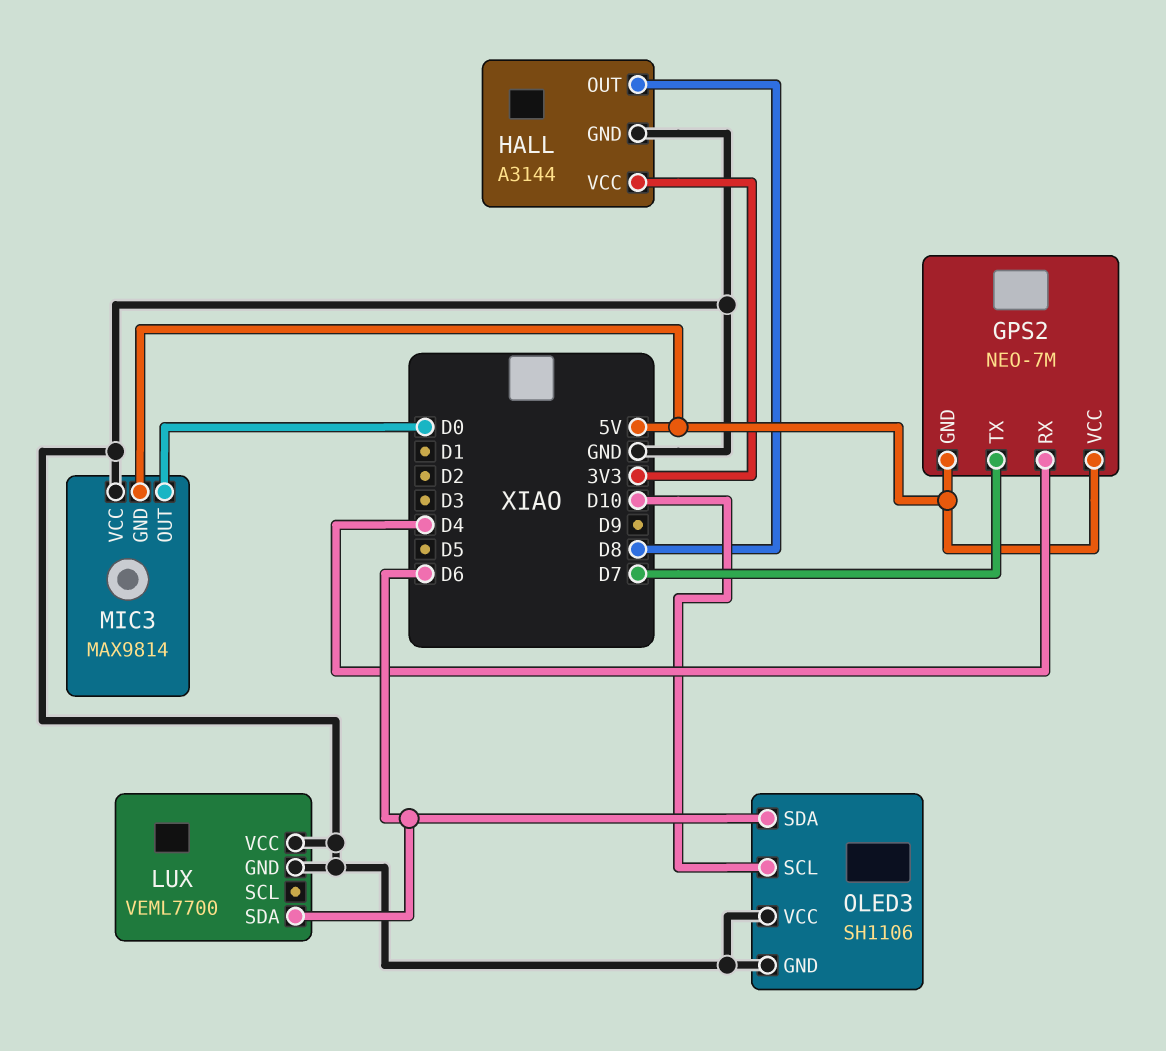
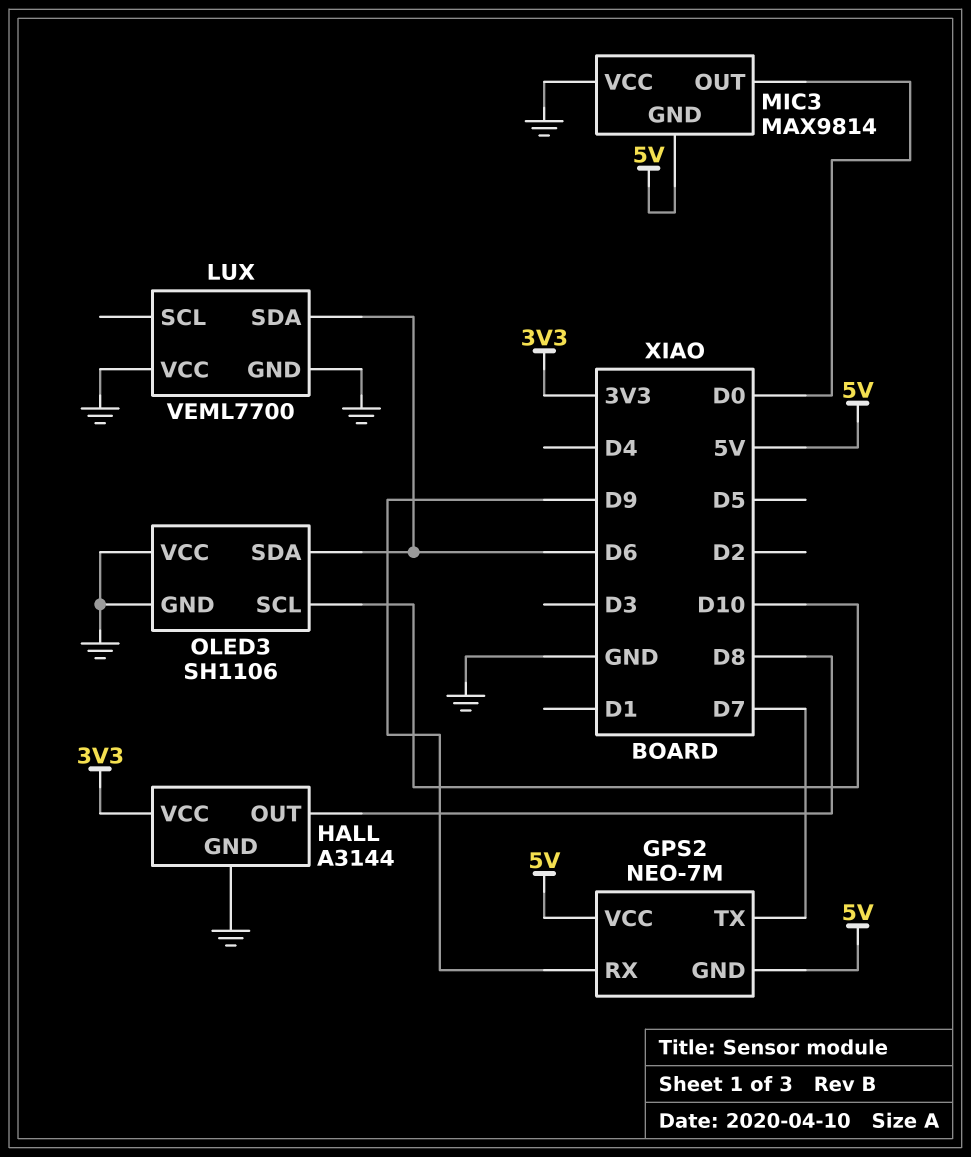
GPS2 pin RX: D4 -> D9

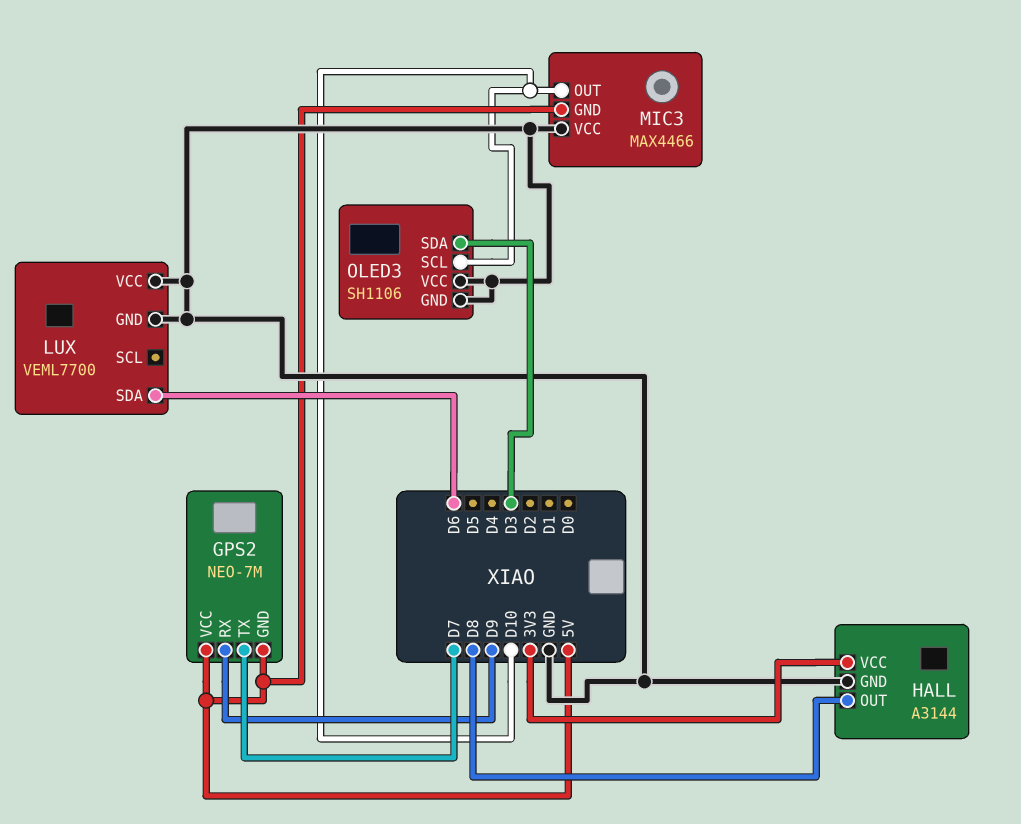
MIC3: MAX9814 -> MAX4466
MIC3 pin OUT: D0 -> D10
OLED3 pin SDA: D6 -> D3

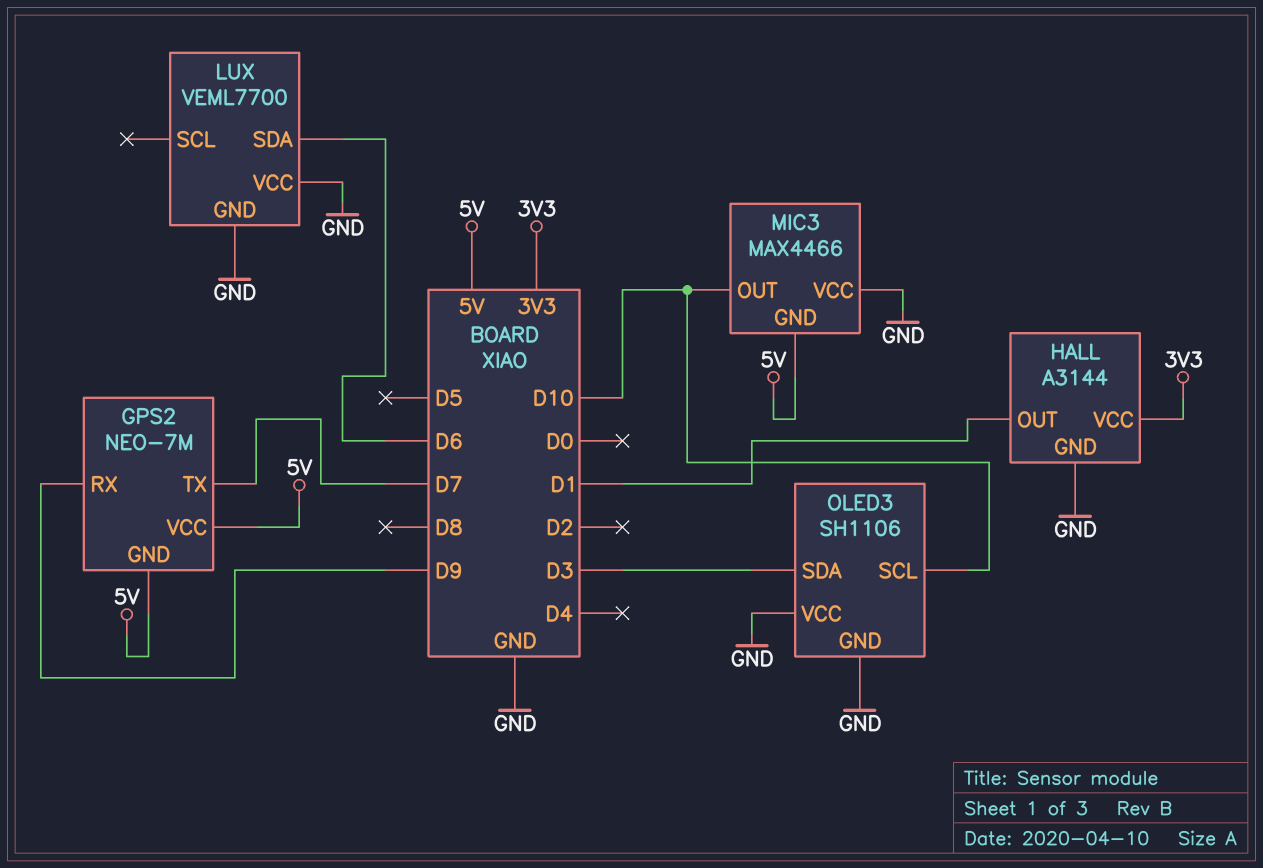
HALL pin OUT: D8 -> D1

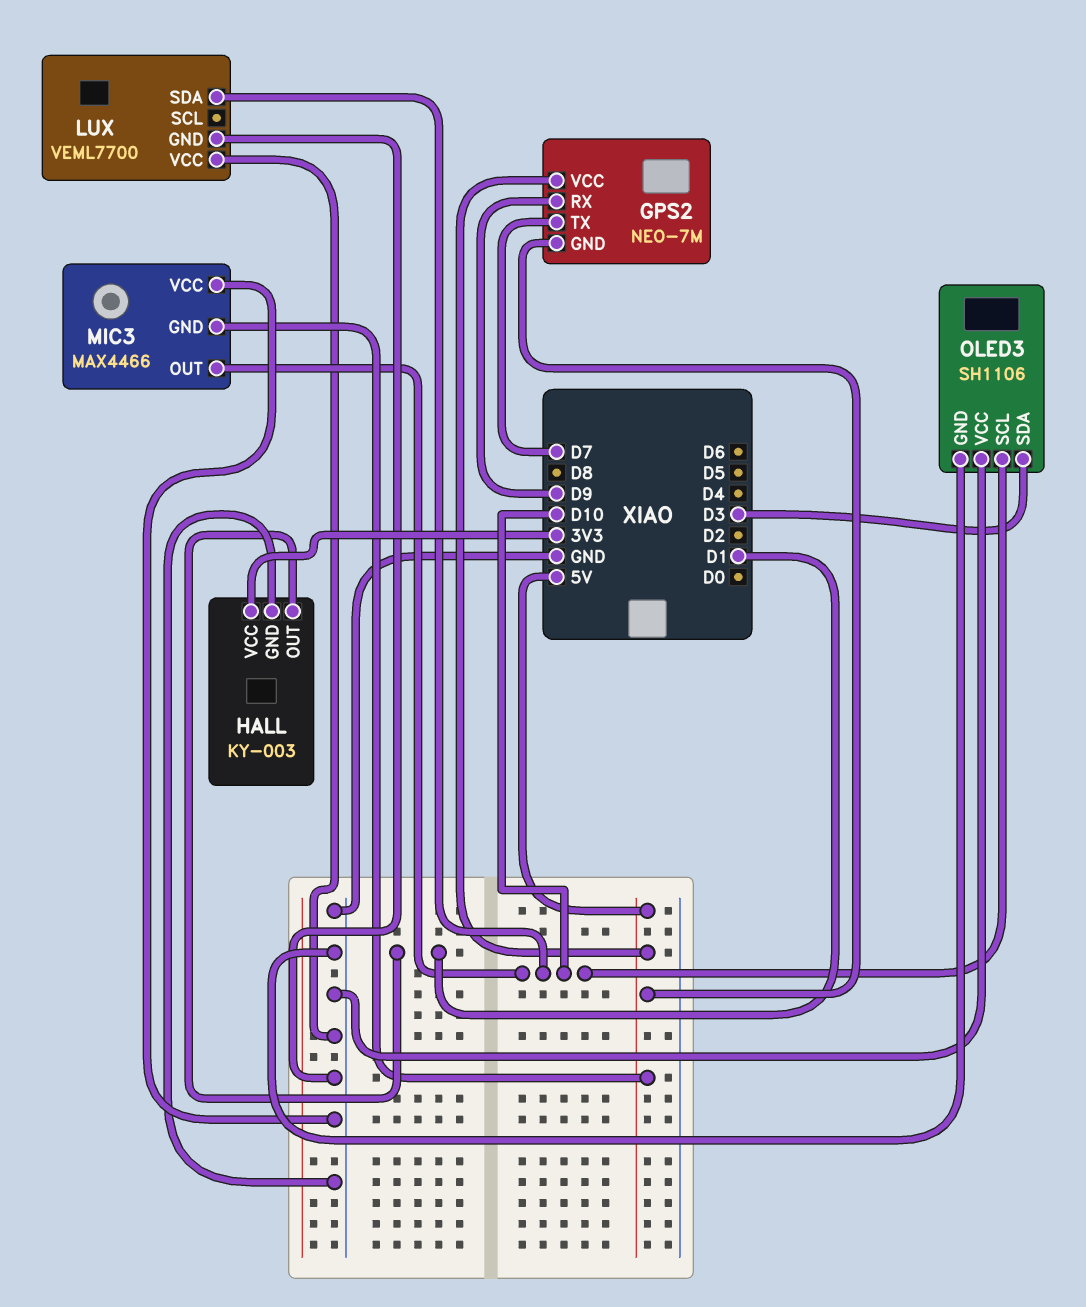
HALL: A3144 -> KY-003
LUX pin SDA: D6 -> D10

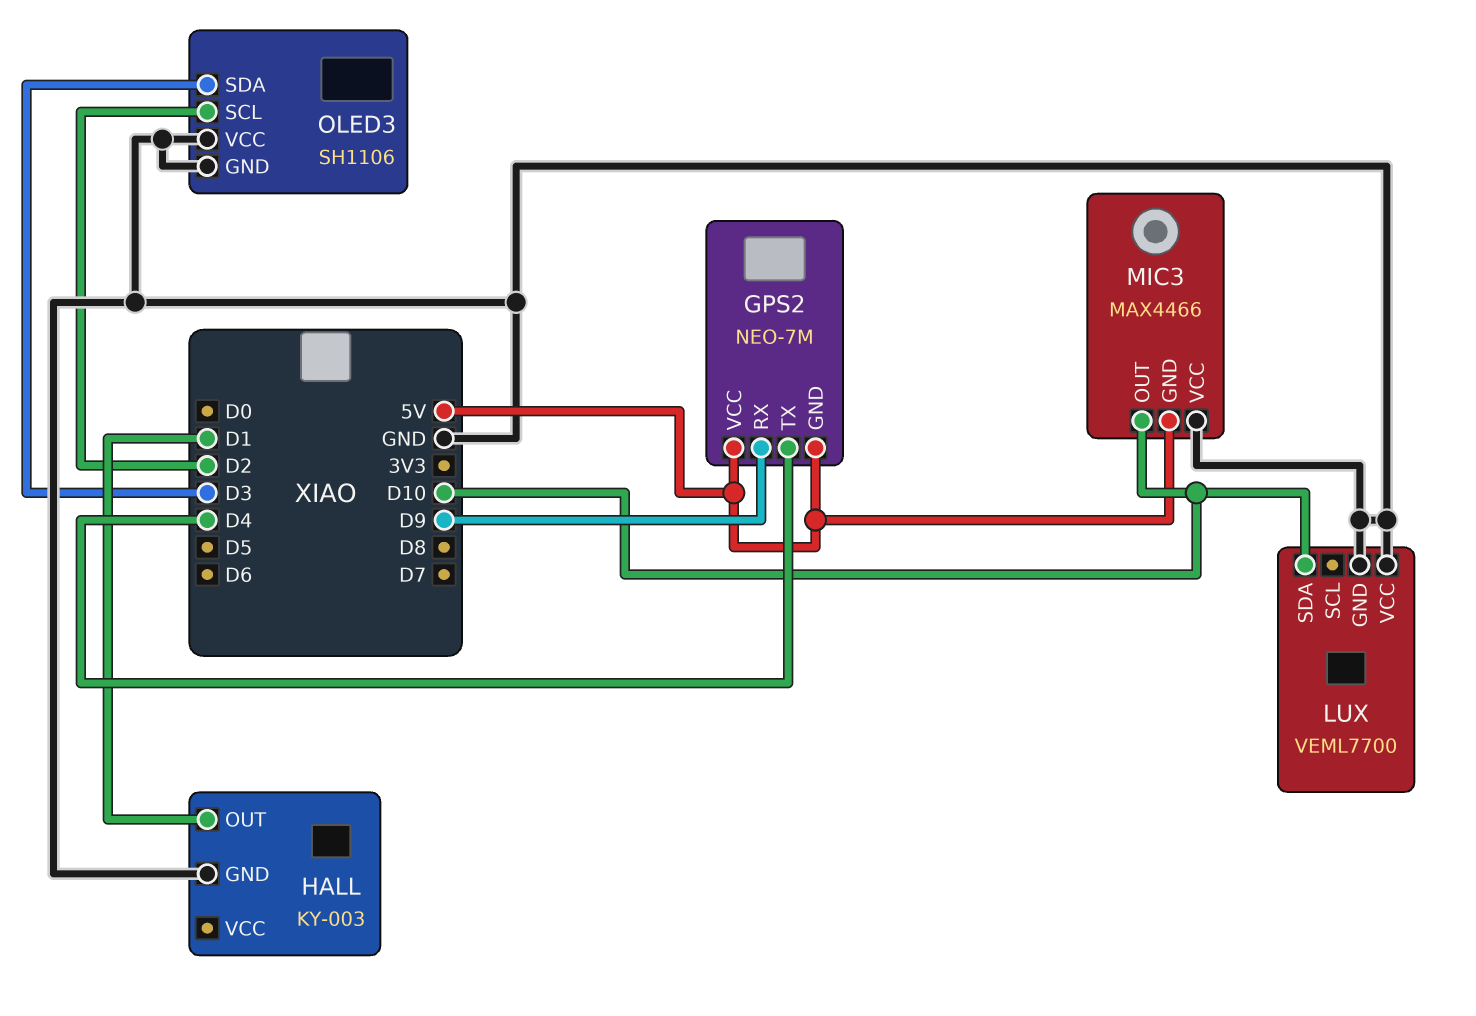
GPS2 pin TX: D7 -> D4
HALL pin VCC: 3V3 -> none
OLED3 pin SCL: D10 -> D2

